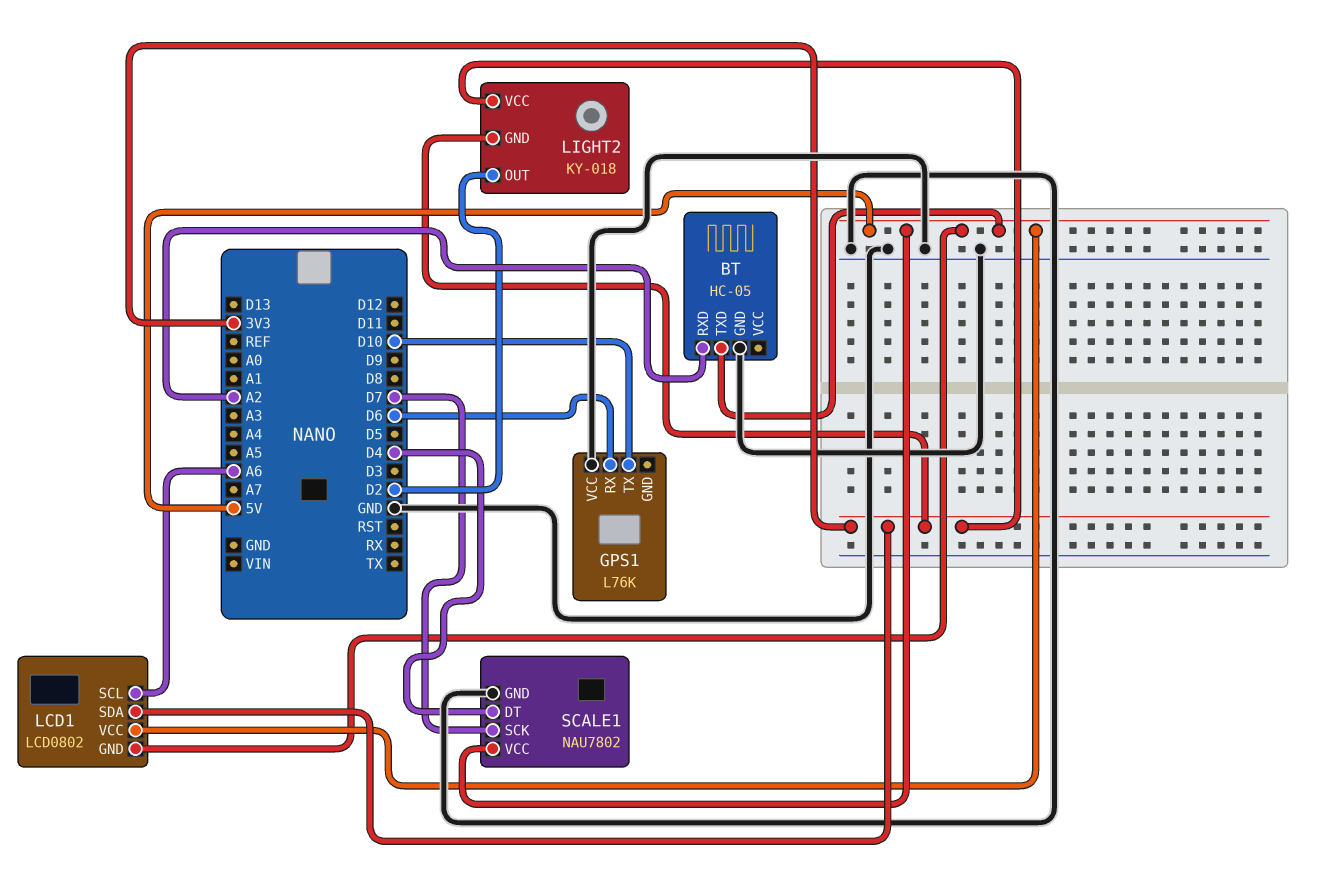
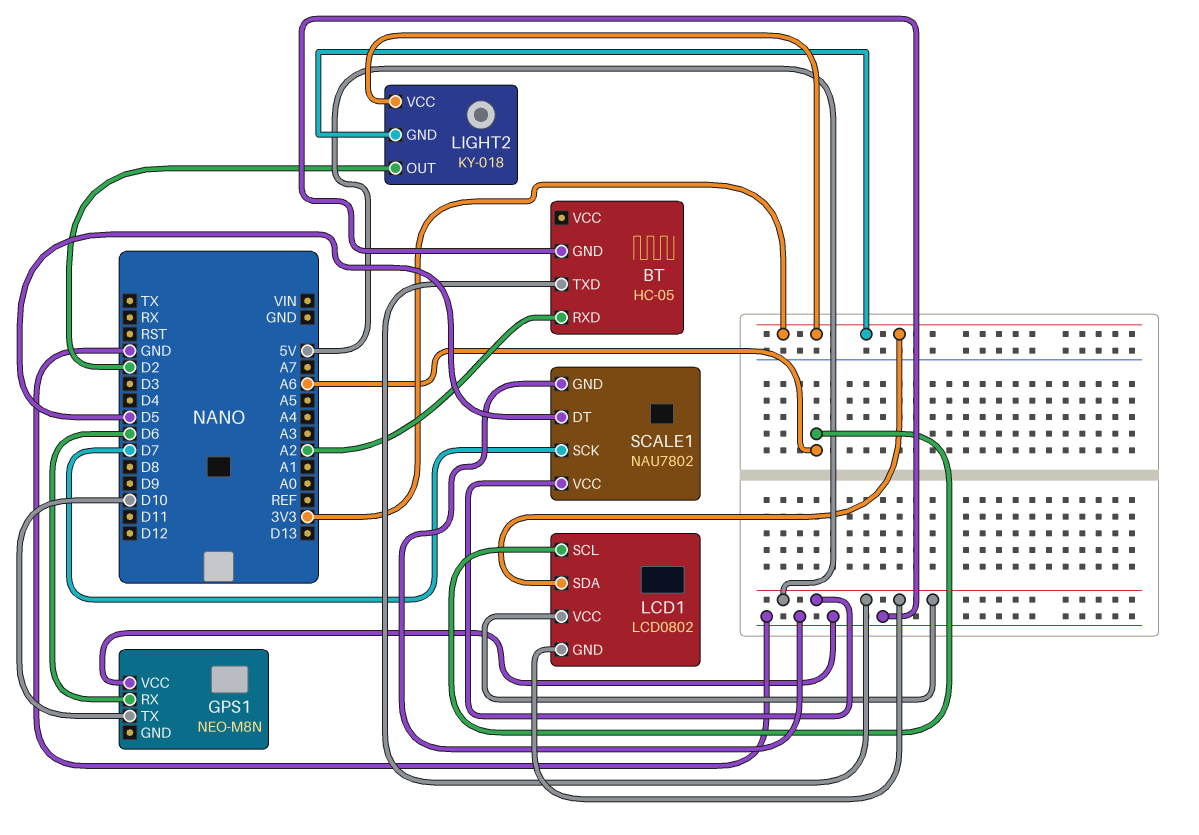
GPS1: L76K -> NEO-M8N
SCALE1 pin DT: D4 -> D5

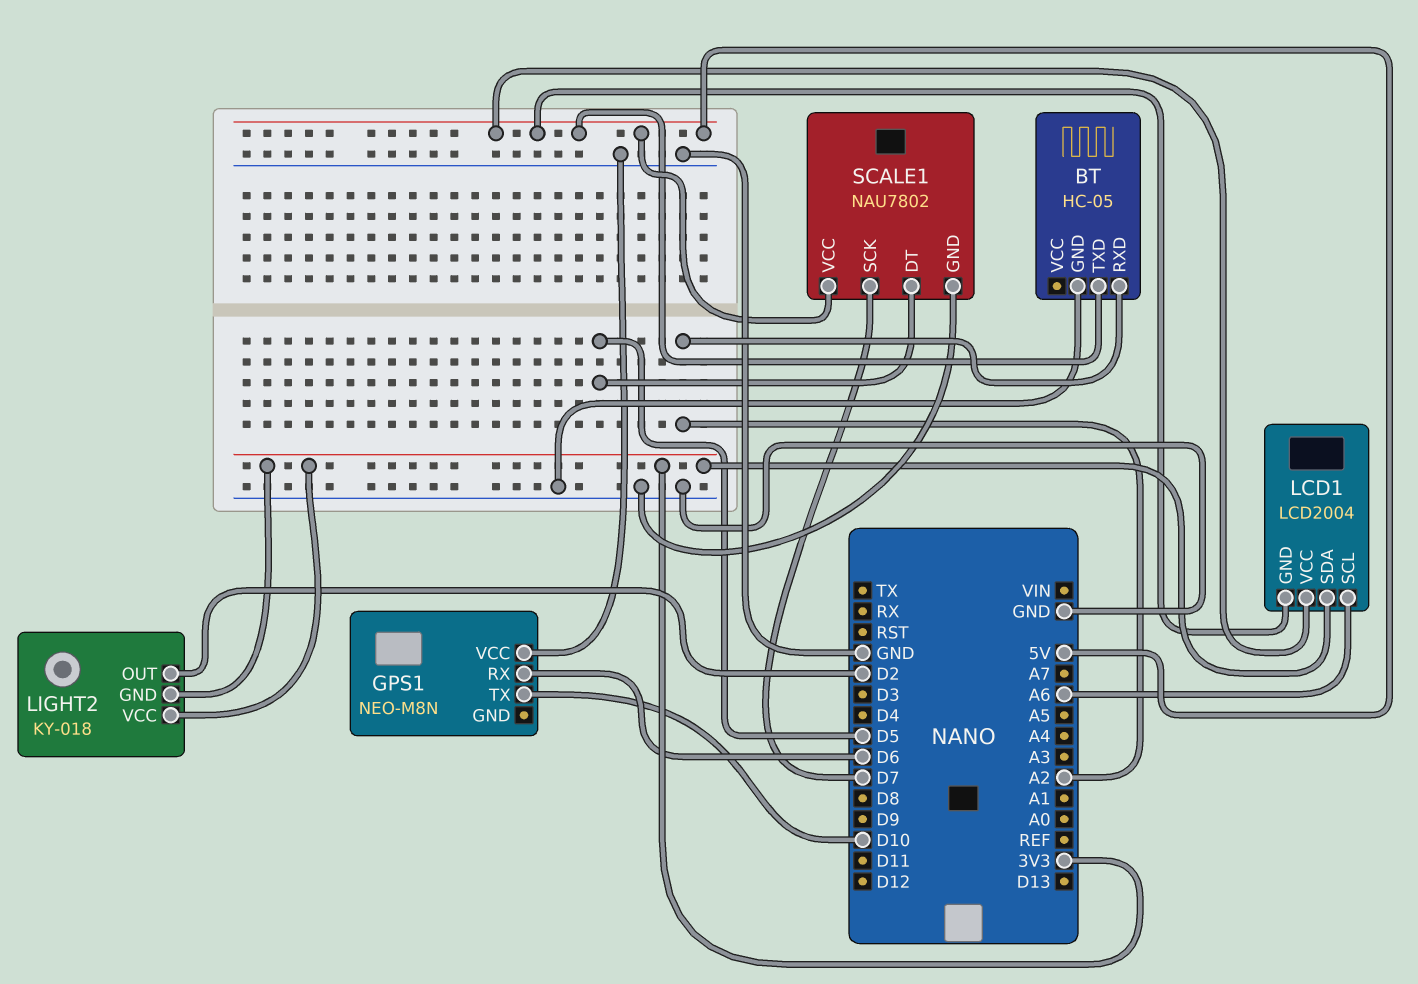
LCD1: LCD0802 -> LCD2004

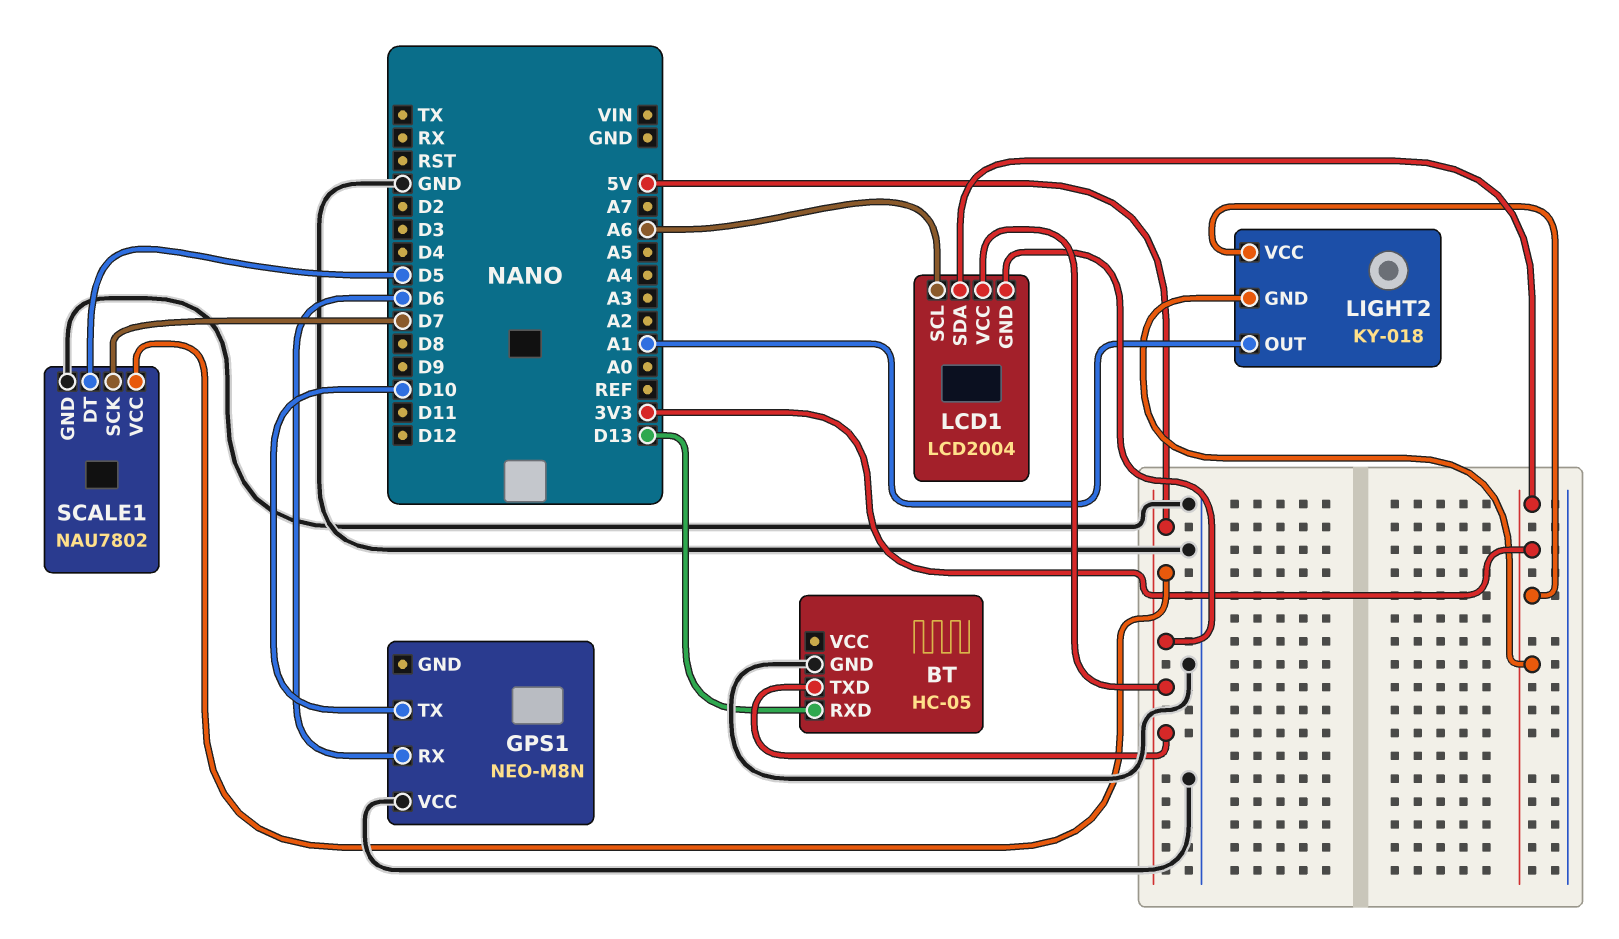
BT pin RXD: A2 -> D13
LIGHT2 pin OUT: D2 -> A1

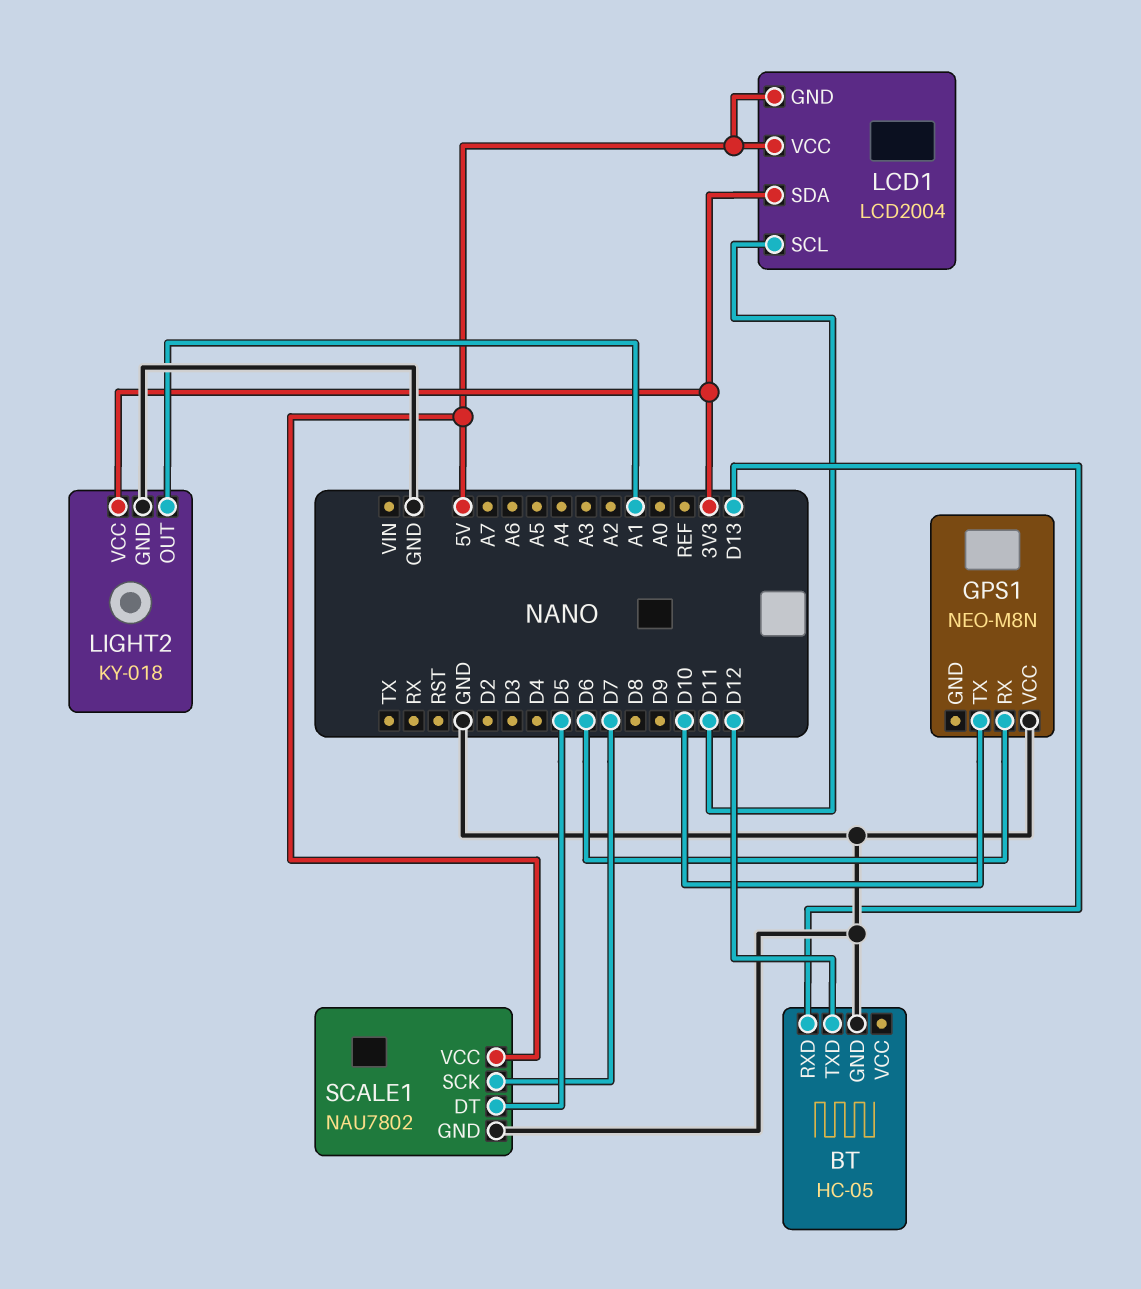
BT pin TXD: 5V -> D12
LCD1 pin SCL: A6 -> D11
LIGHT2 pin GND: 3V3 -> GND

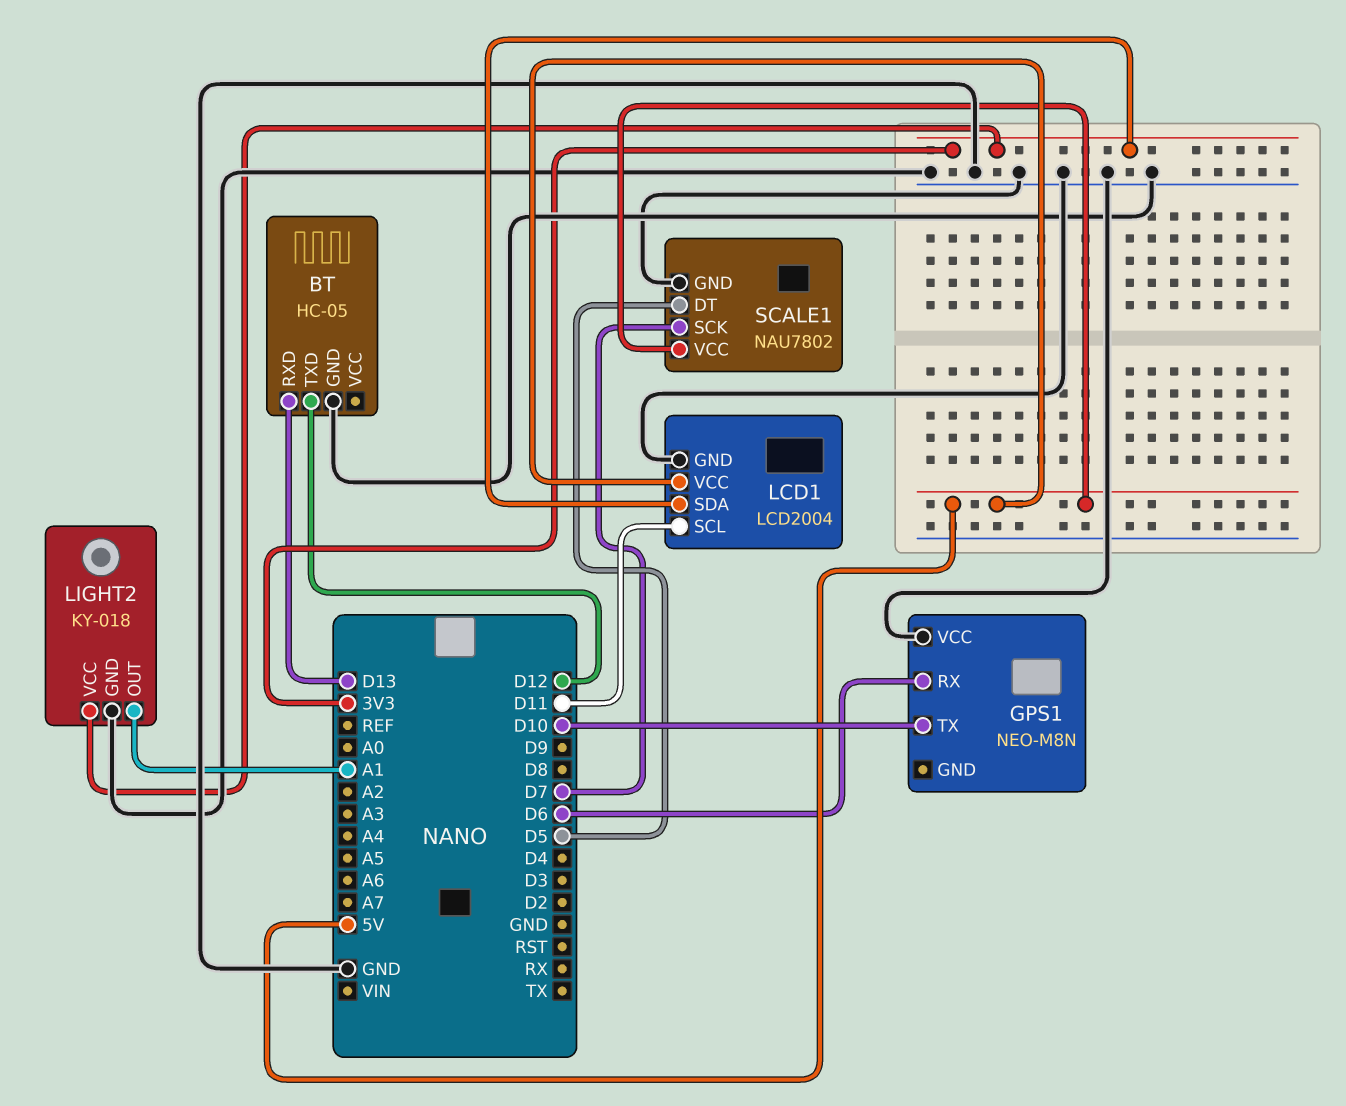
LCD1 pin GND: 5V -> GND

